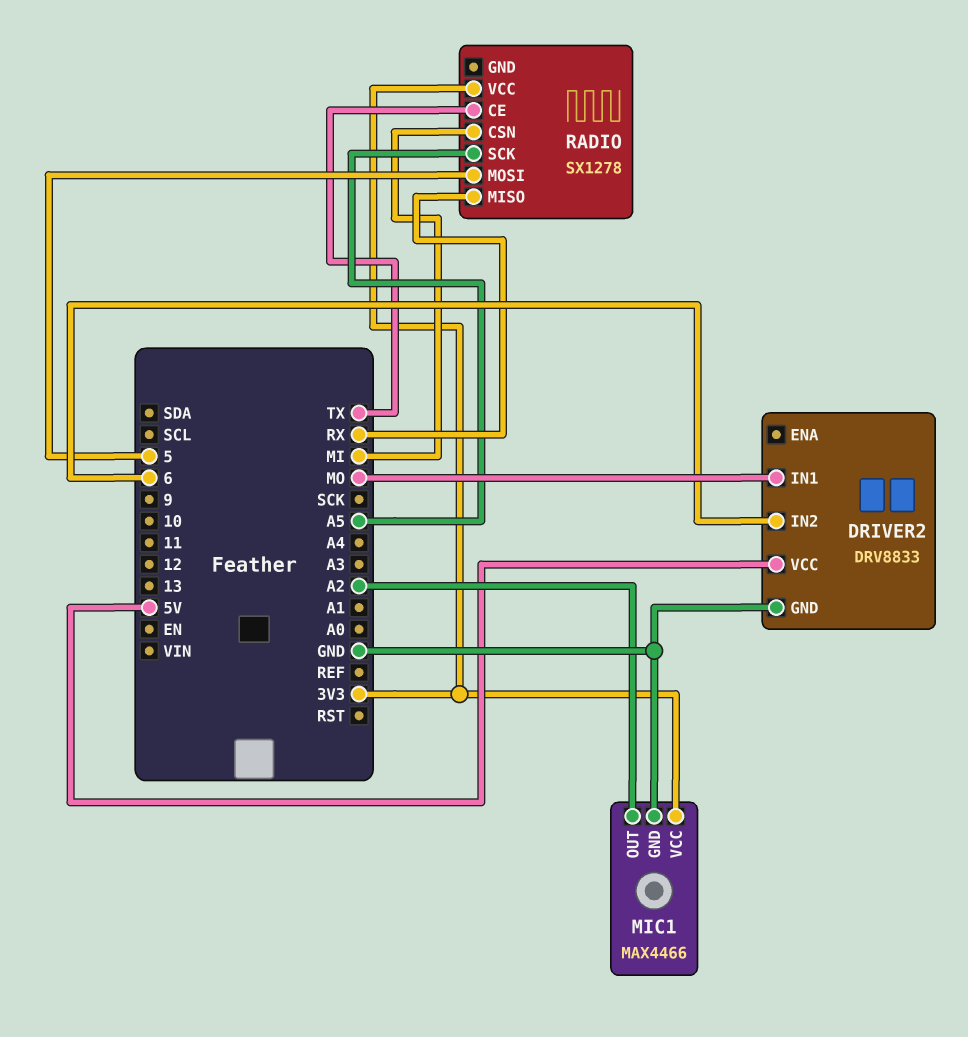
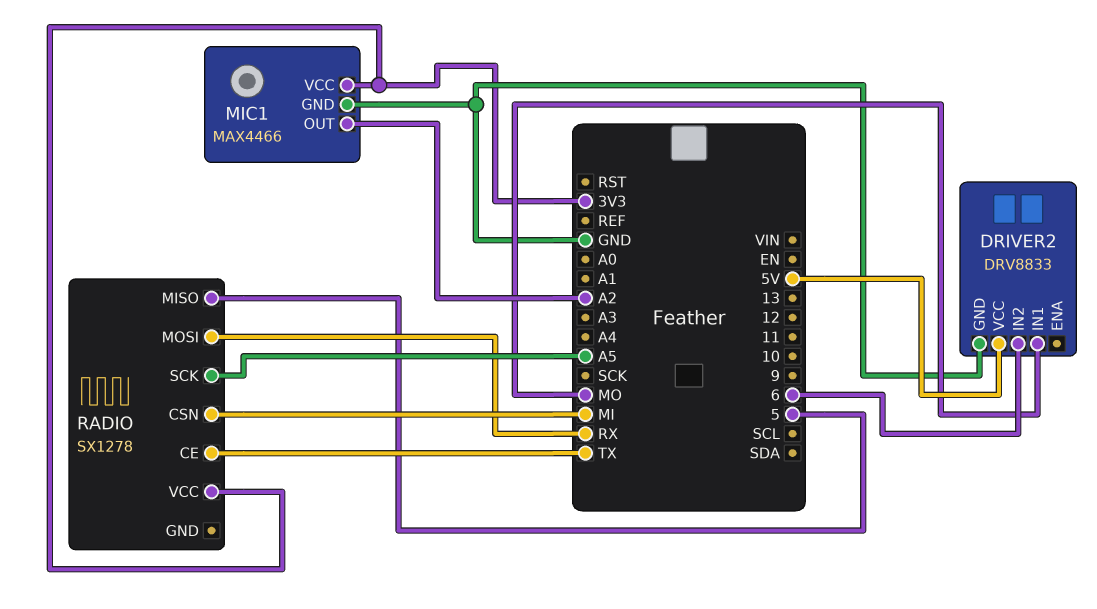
RADIO pin MISO: RX -> 5
RADIO pin MOSI: 5 -> RX

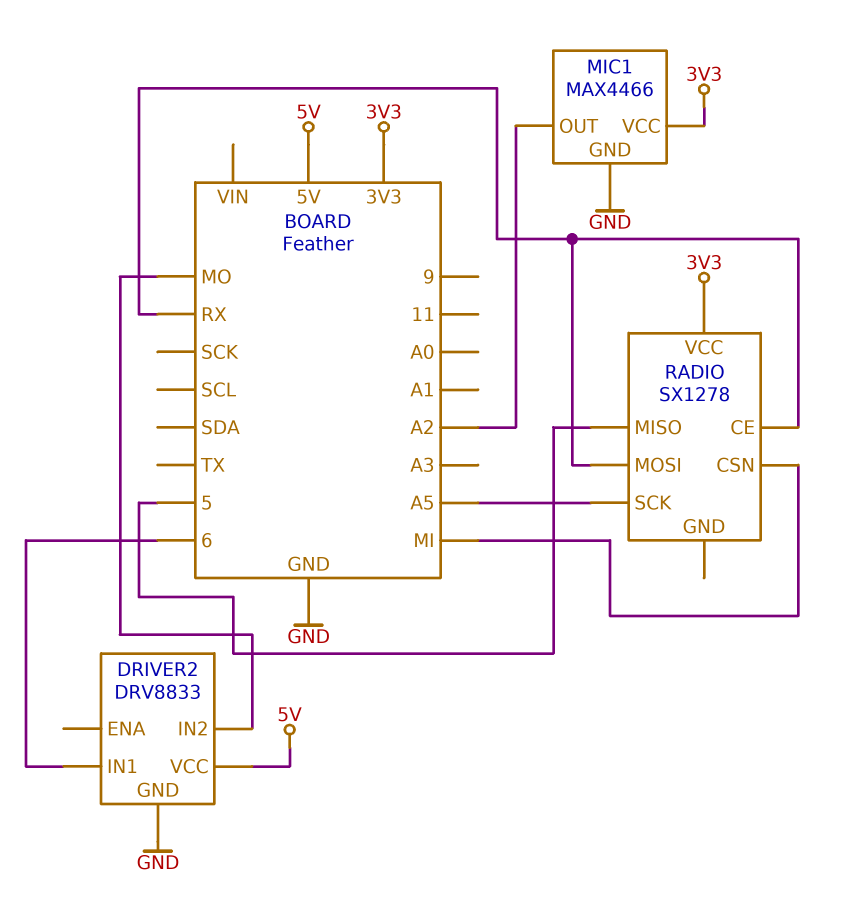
DRIVER2 pin IN1: MO -> 6
DRIVER2 pin IN2: 6 -> MO
RADIO pin CE: TX -> RX

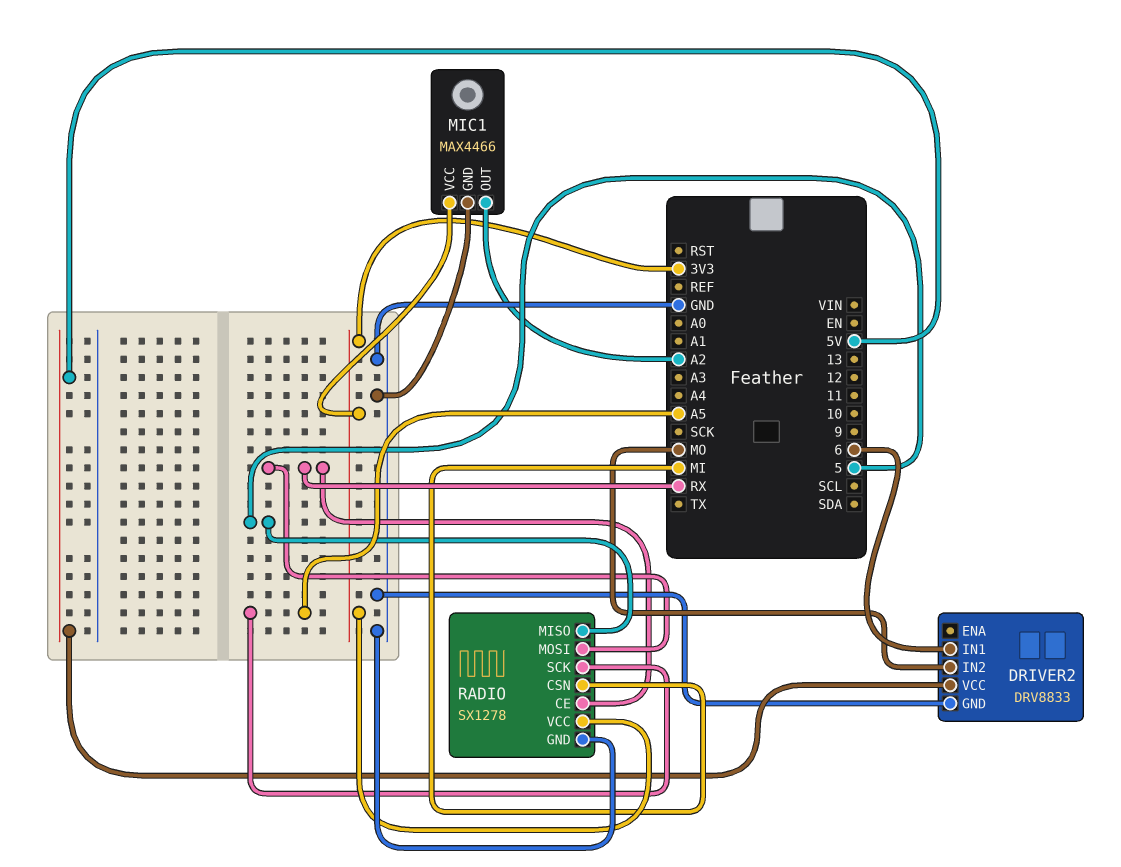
RADIO pin GND: none -> GND

